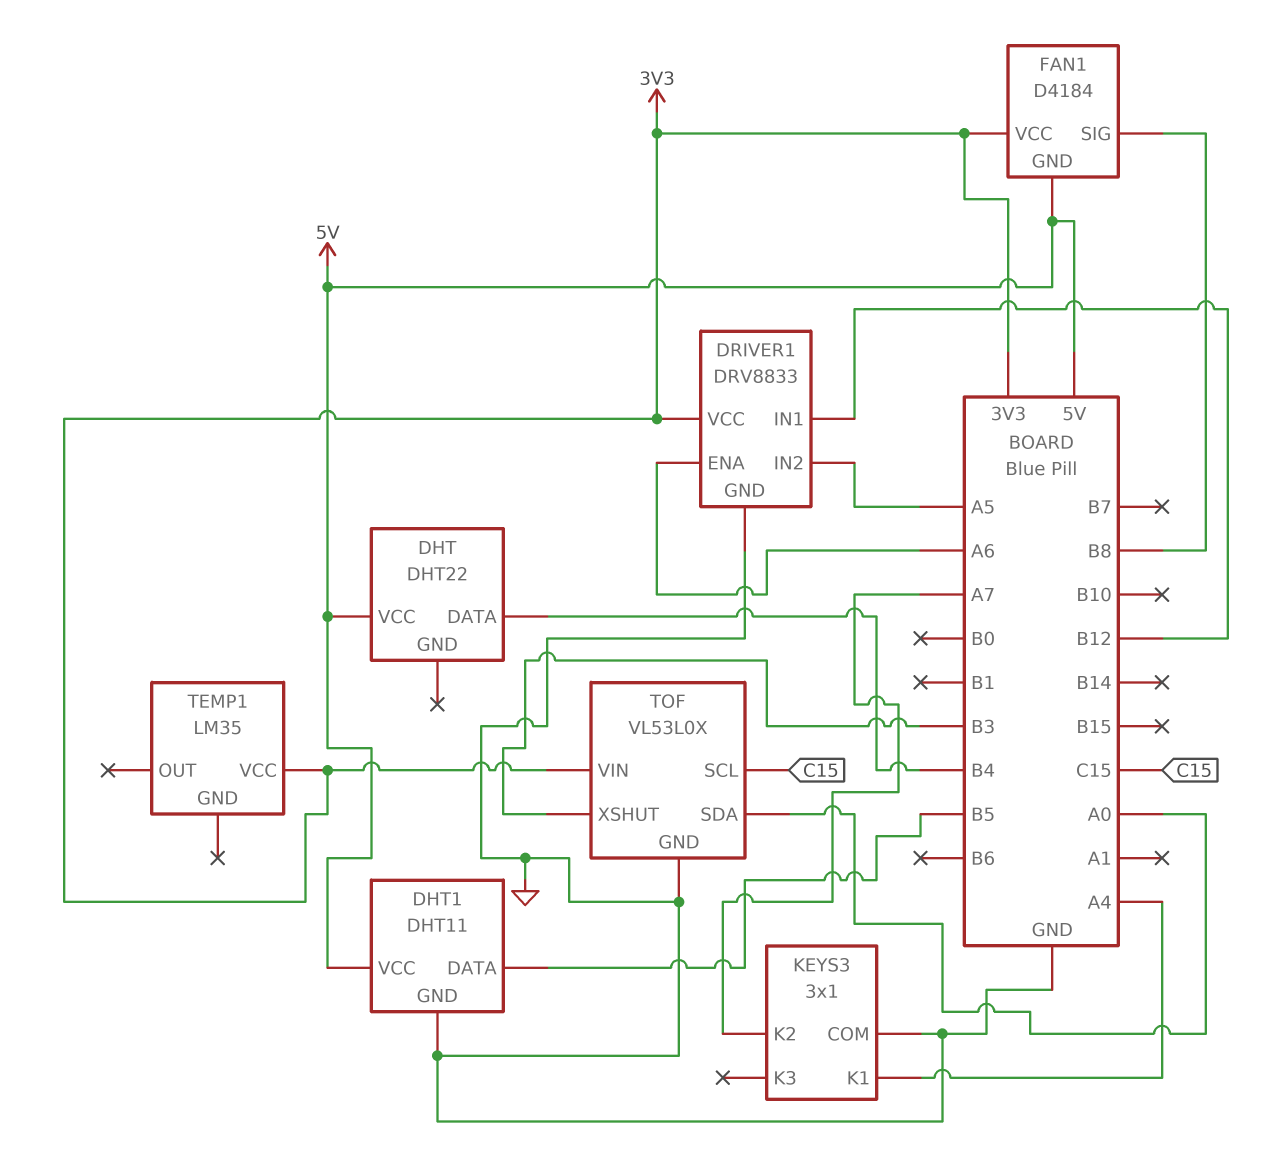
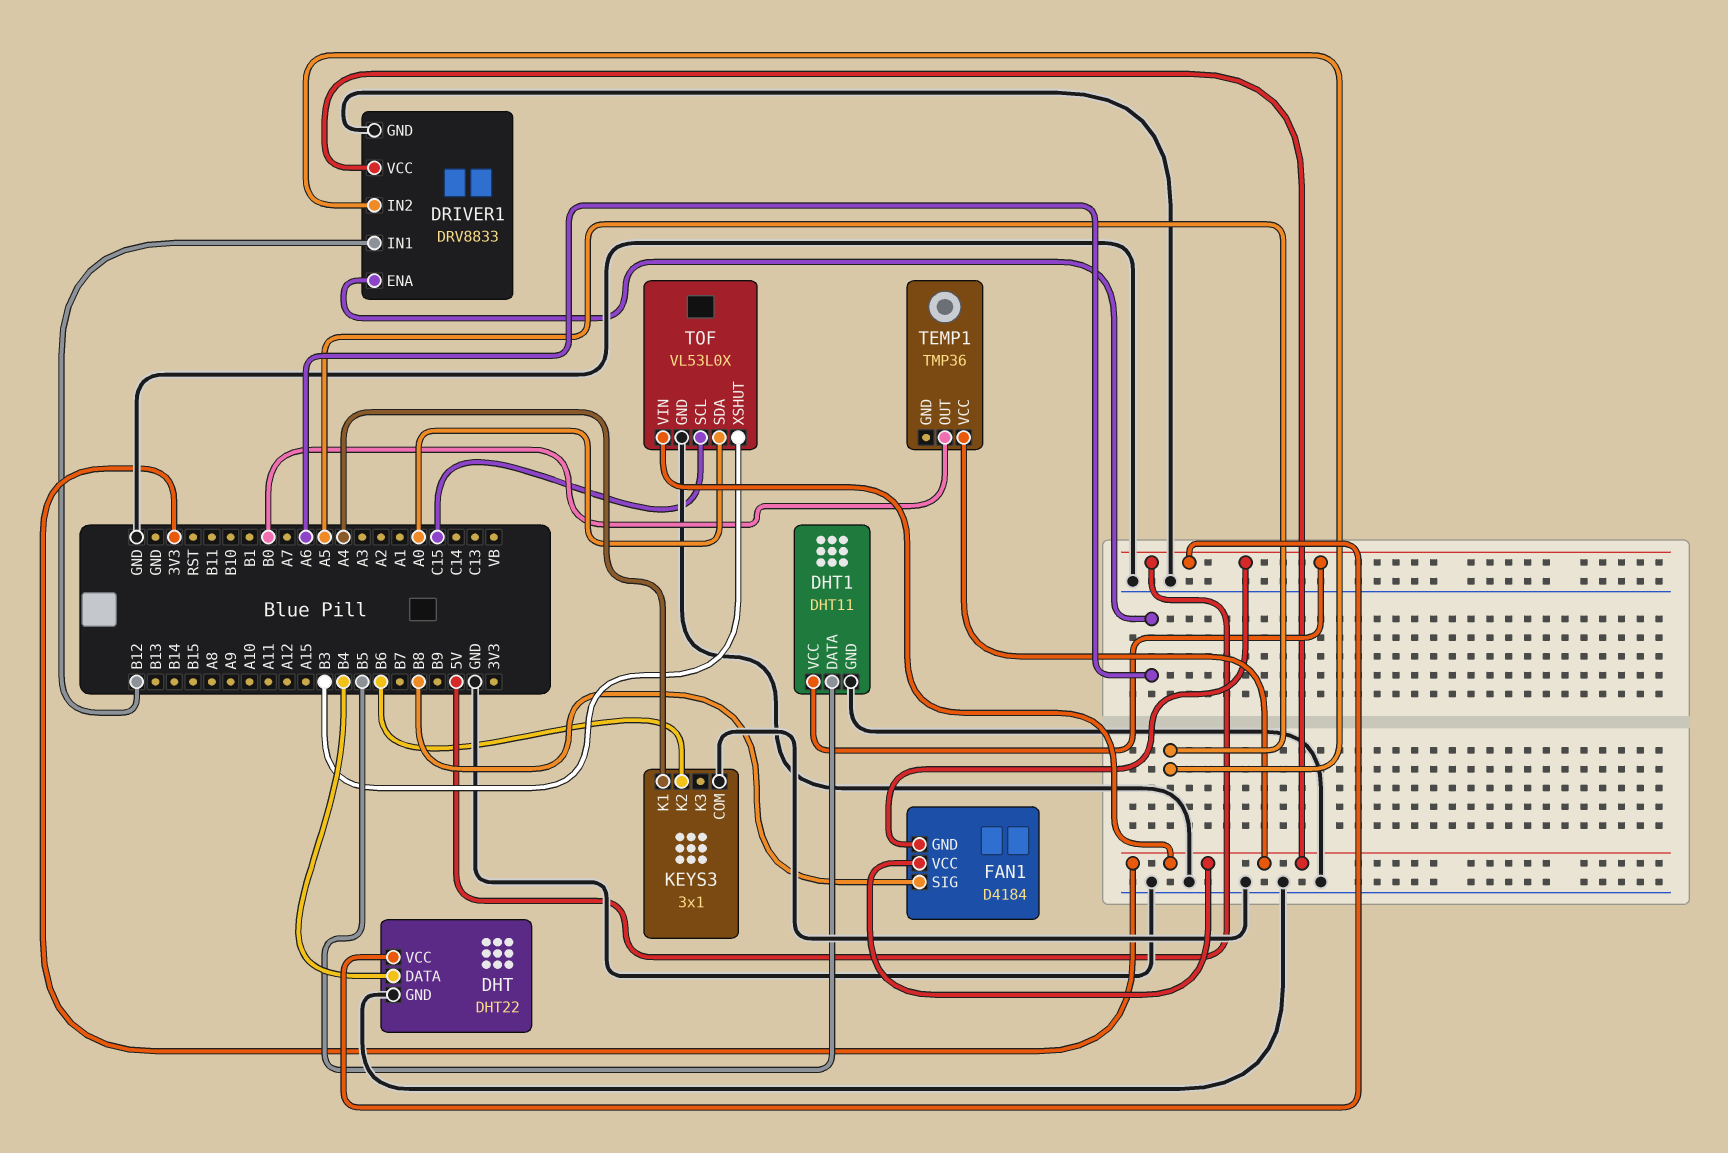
DHT pin GND: none -> GND
KEYS3 pin K2: A7 -> B6
TEMP1: LM35 -> TMP36
TEMP1 pin OUT: none -> B0

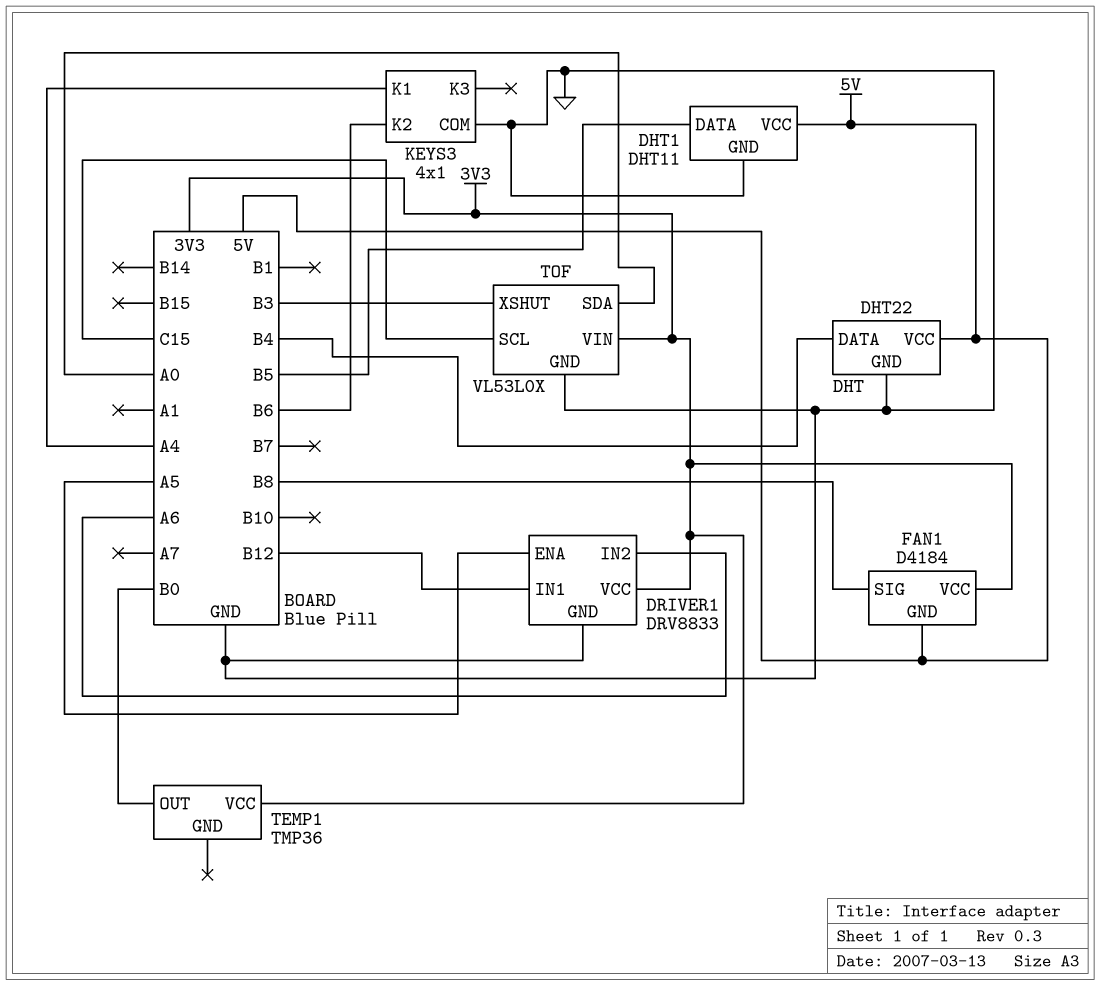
DRIVER1 pin ENA: A6 -> A5
DRIVER1 pin IN2: A5 -> A6
KEYS3: 3x1 -> 4x1

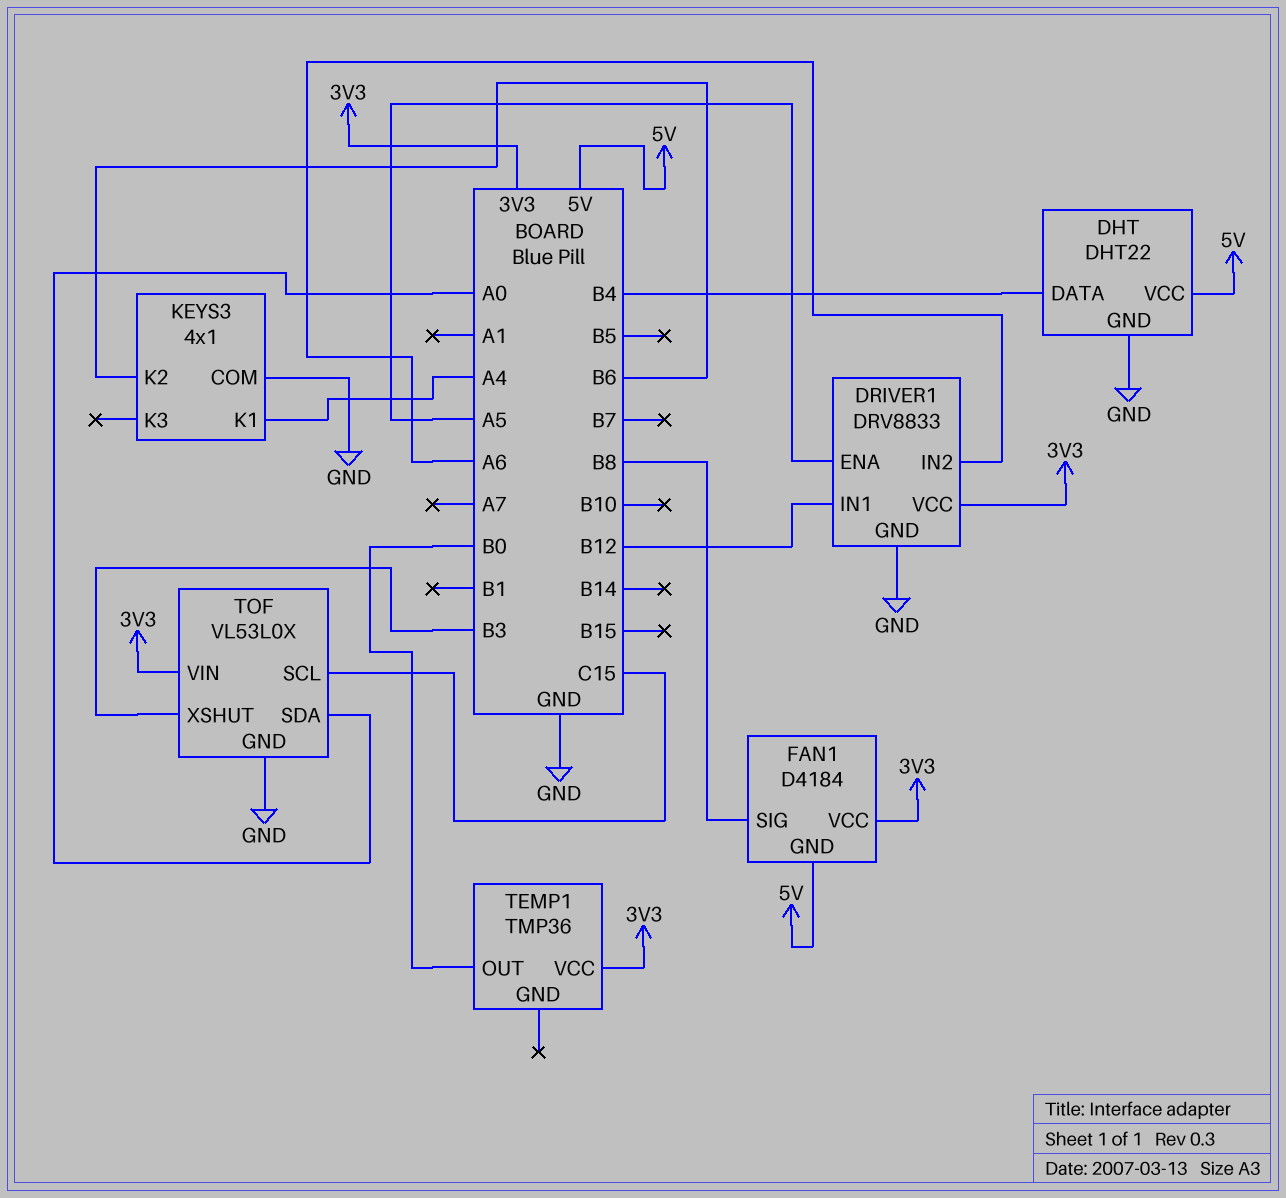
DHT1: DHT11 -> none
DHT1 pin DATA: B5 -> none
DHT1 pin GND: GND -> none
DHT1 pin VCC: 5V -> none

